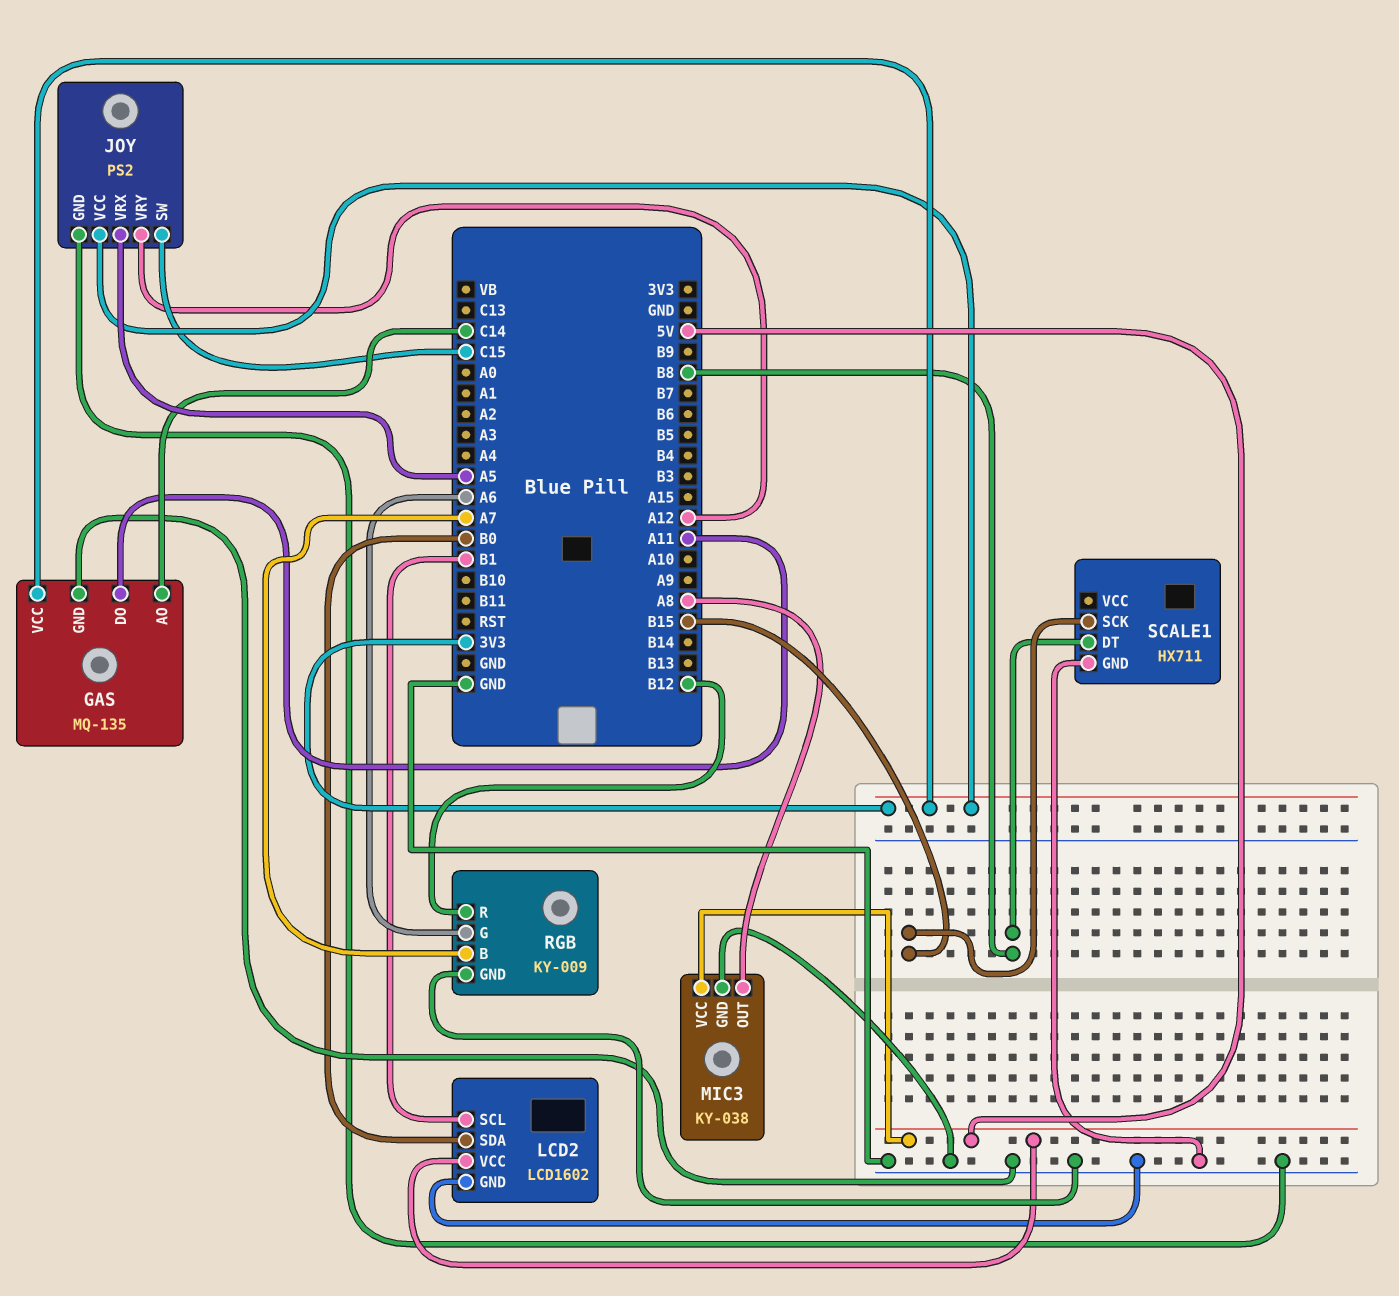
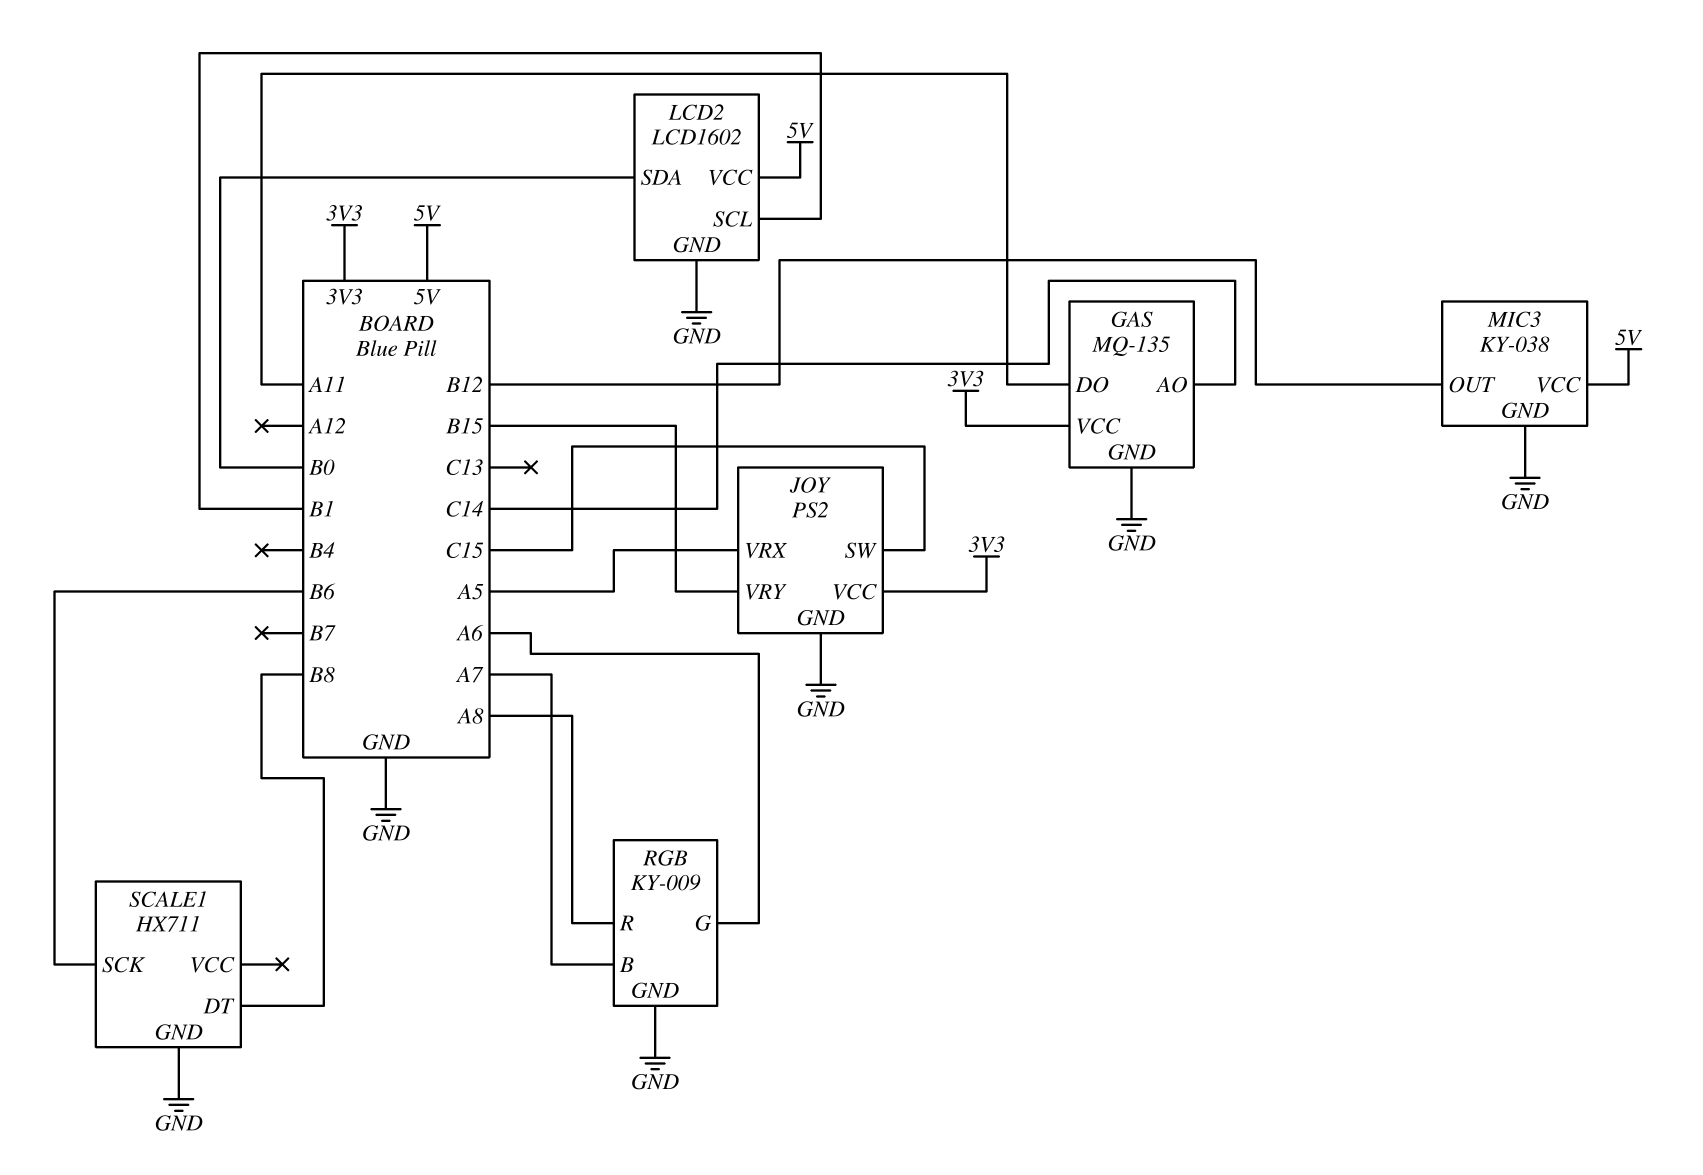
JOY pin VRY: A12 -> B15
MIC3 pin OUT: A8 -> B12
RGB pin R: B12 -> A8
SCALE1 pin SCK: B15 -> B6

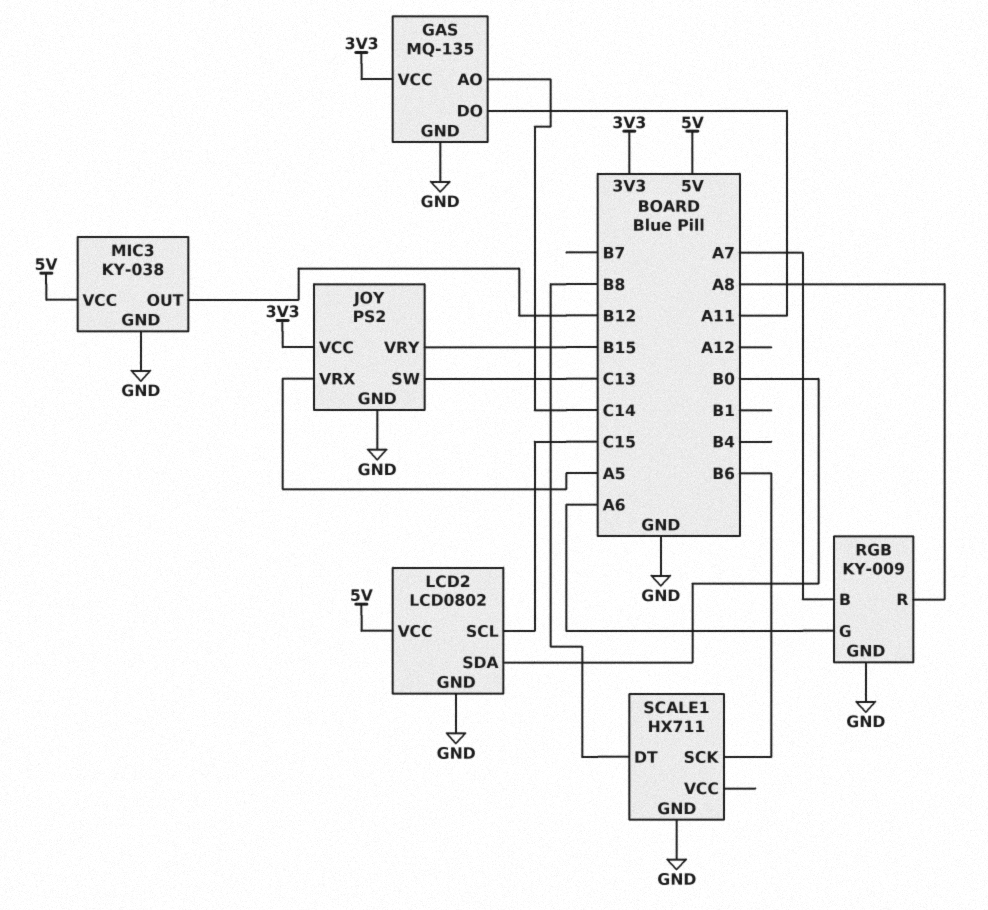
JOY pin SW: C15 -> C13
LCD2: LCD1602 -> LCD0802
LCD2 pin SCL: B1 -> C15

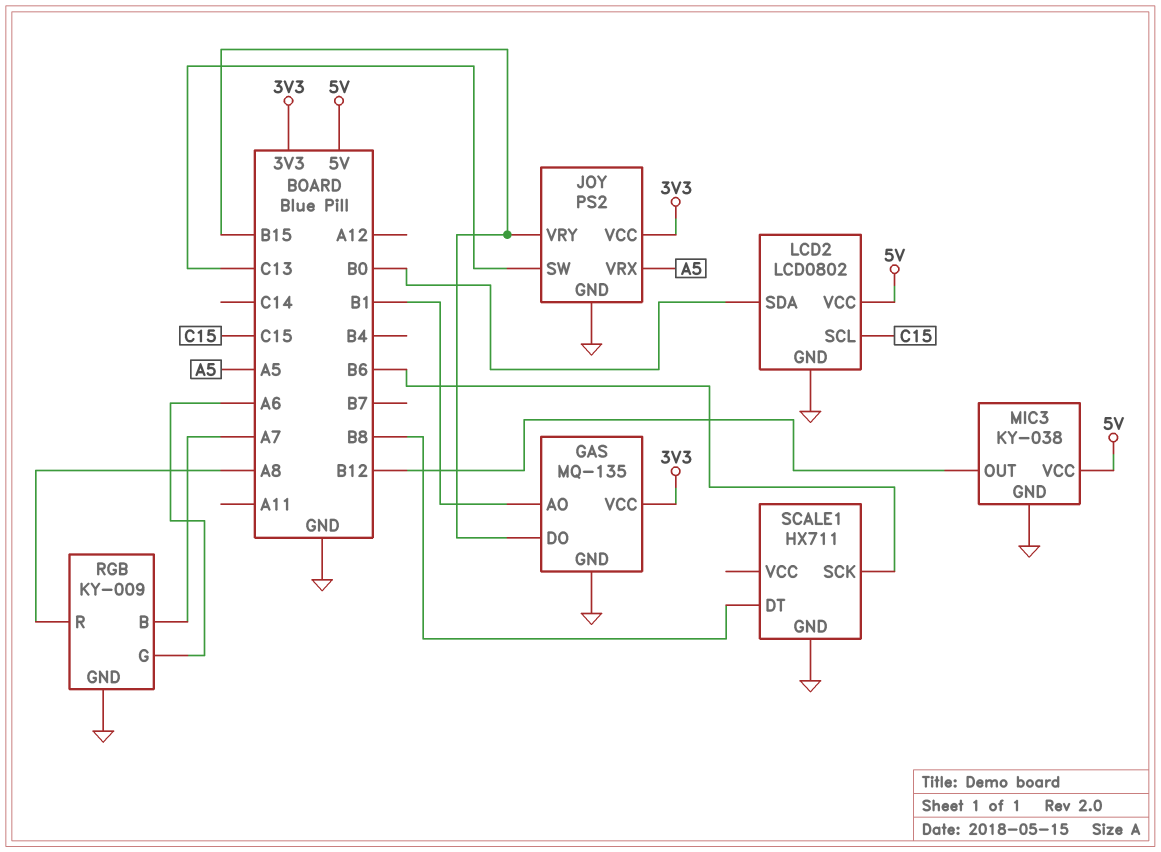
GAS pin AO: C14 -> B1
GAS pin DO: A11 -> B15

